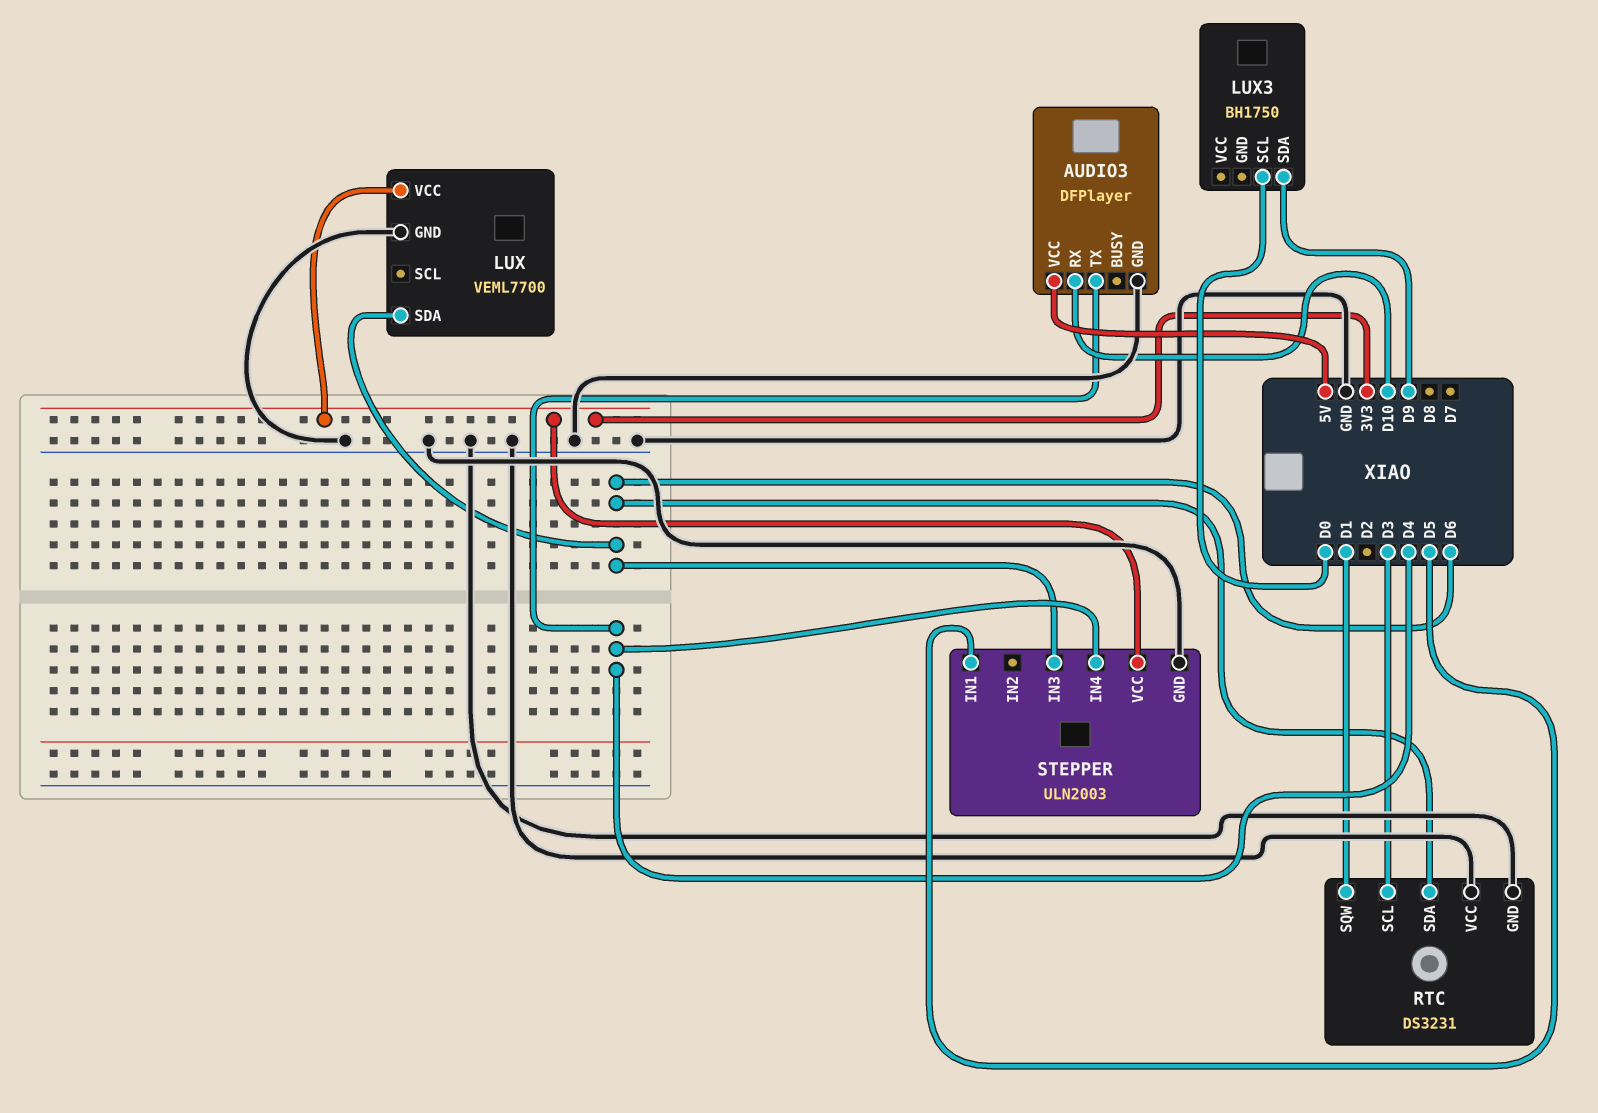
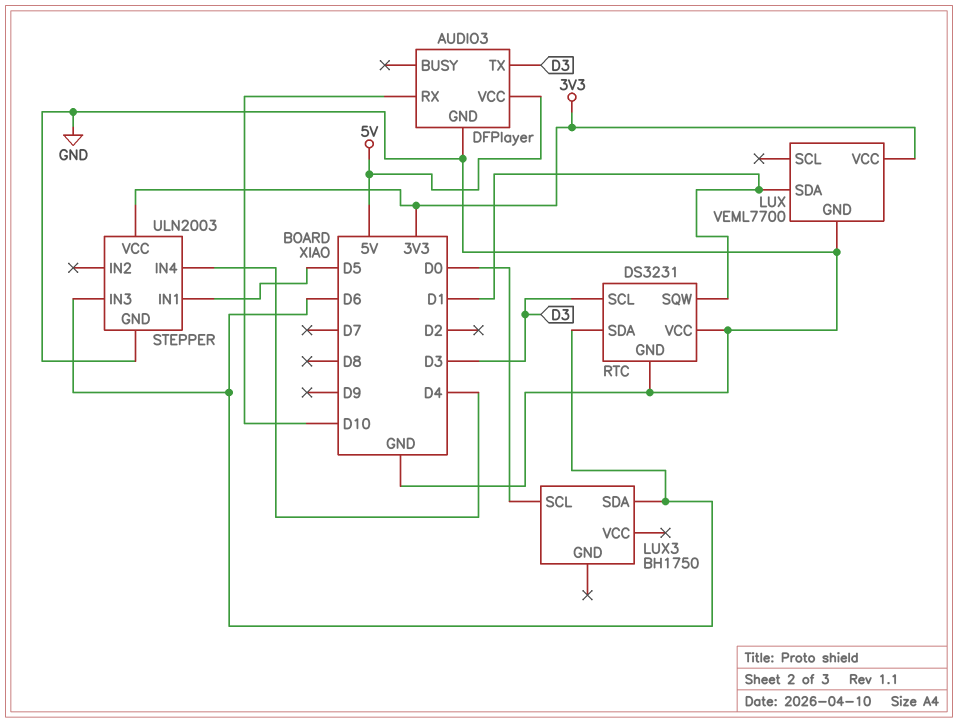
AUDIO3 pin TX: D4 -> D3
LUX pin SDA: D6 -> D1
LUX3 pin SDA: D9 -> D6

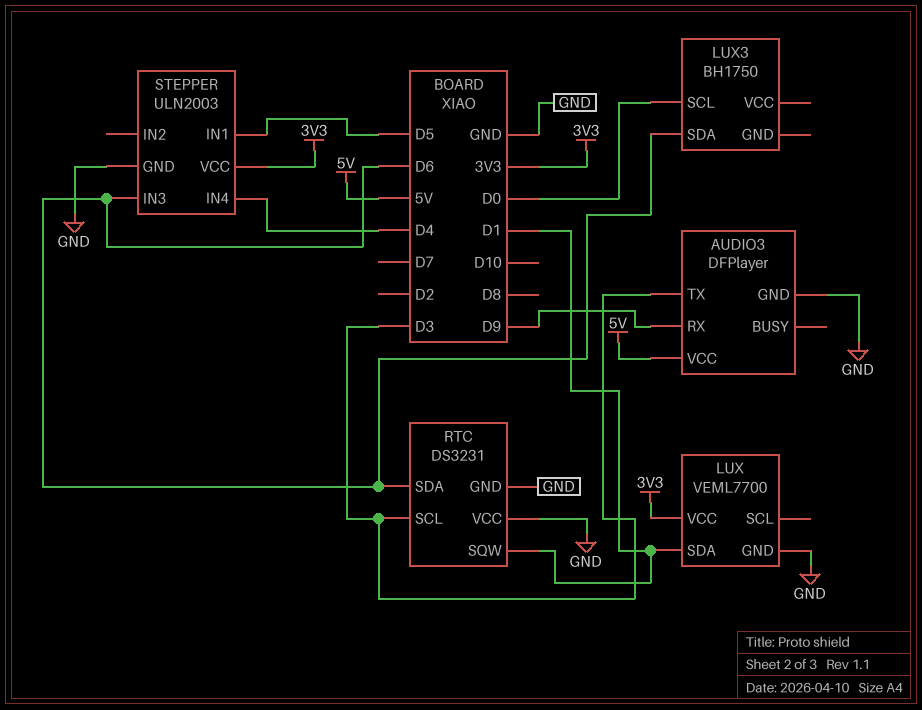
AUDIO3 pin RX: D10 -> D9

